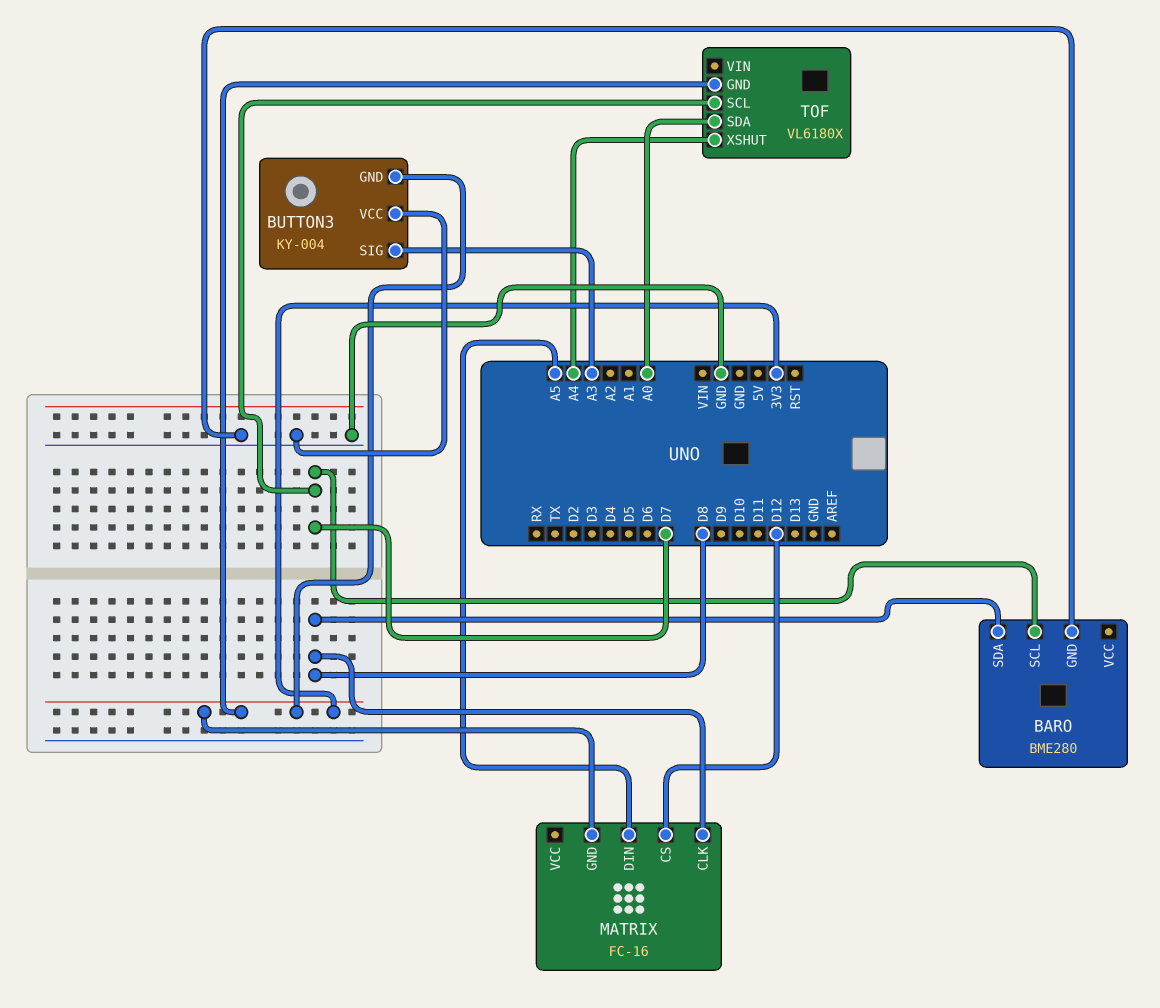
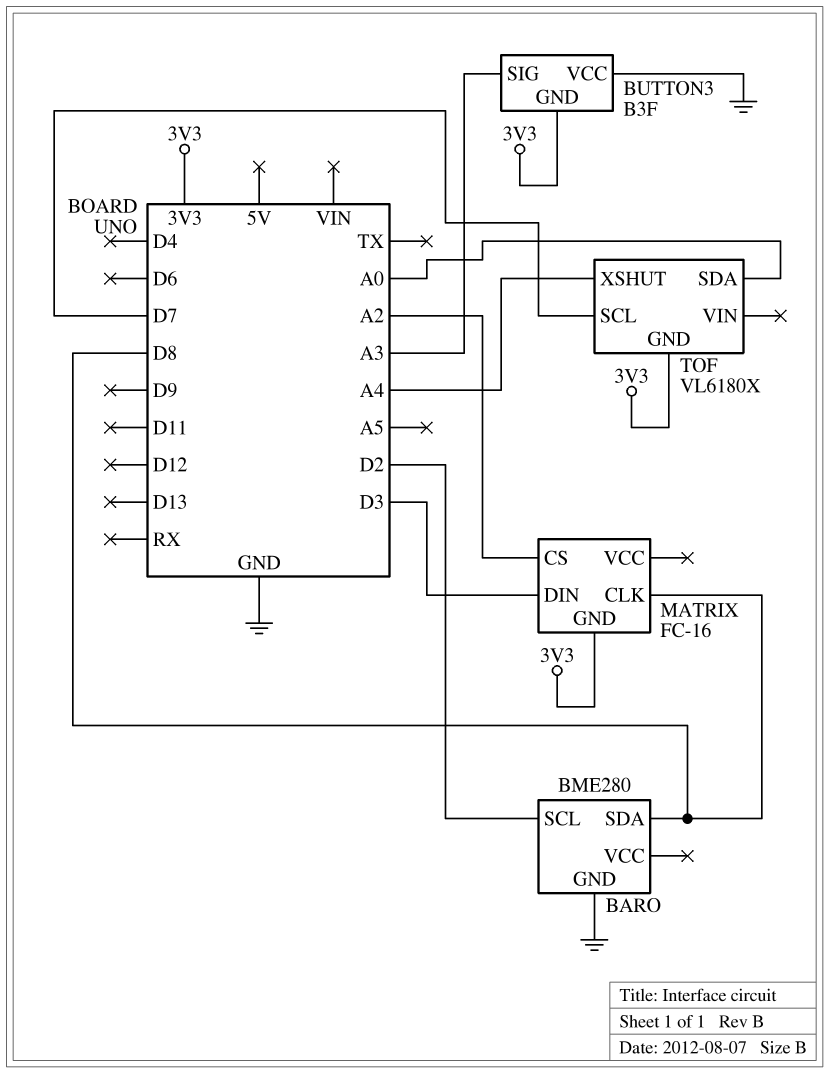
BARO pin SCL: D7 -> D2
BUTTON3: KY-004 -> B3F
MATRIX pin CS: D12 -> A2
MATRIX pin DIN: A5 -> D3

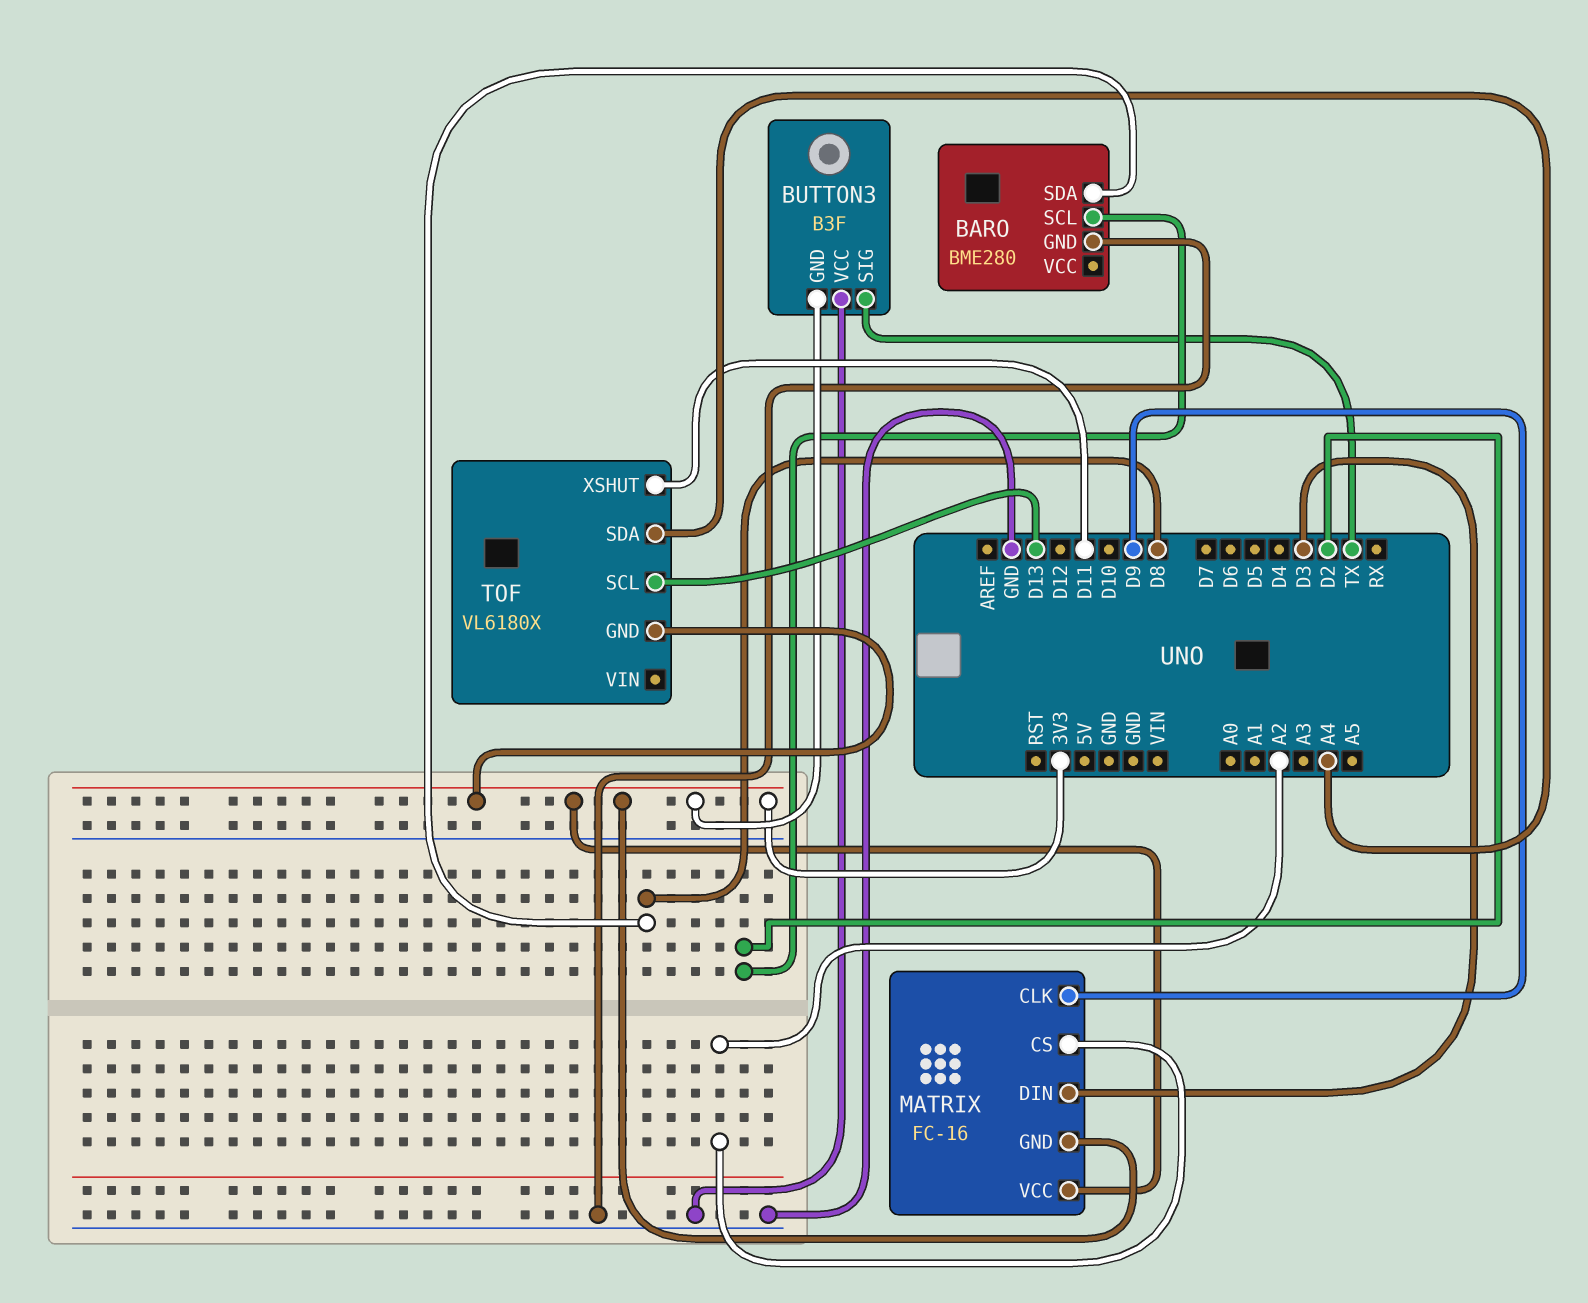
BUTTON3 pin SIG: A3 -> TX
MATRIX pin CLK: D8 -> D9
MATRIX pin VCC: none -> 3V3
TOF pin SCL: D7 -> D13
TOF pin SDA: A0 -> A4
TOF pin XSHUT: A4 -> D11

